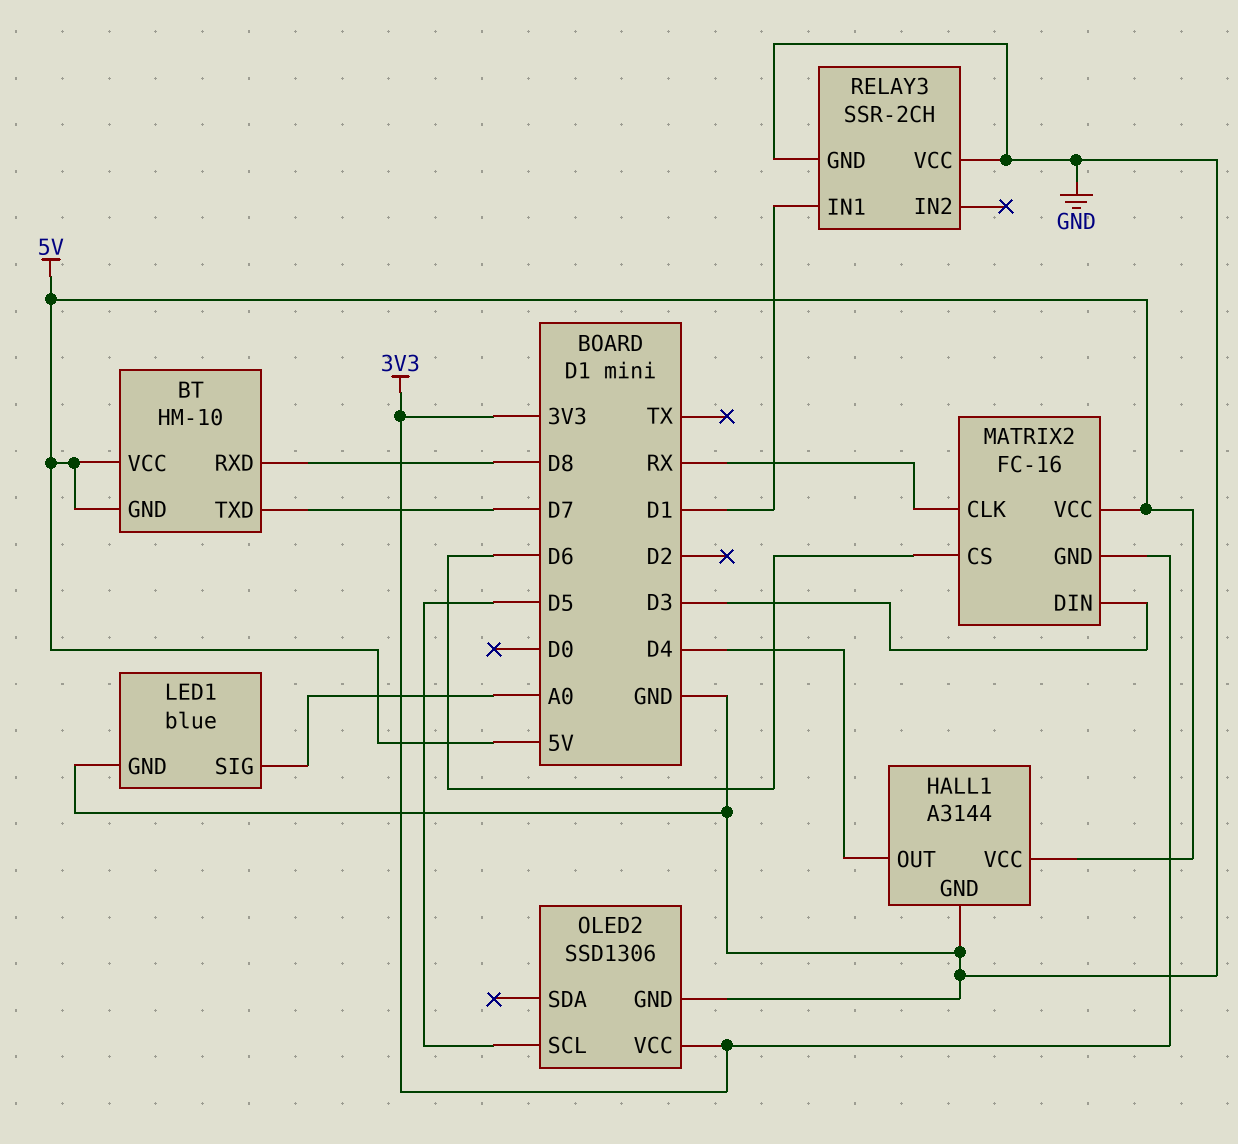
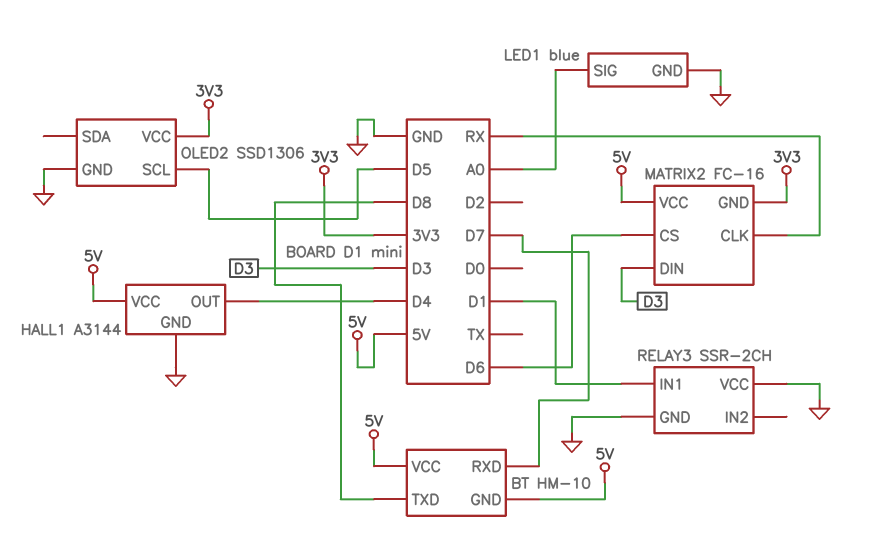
BT pin RXD: D8 -> D7
BT pin TXD: D7 -> D8

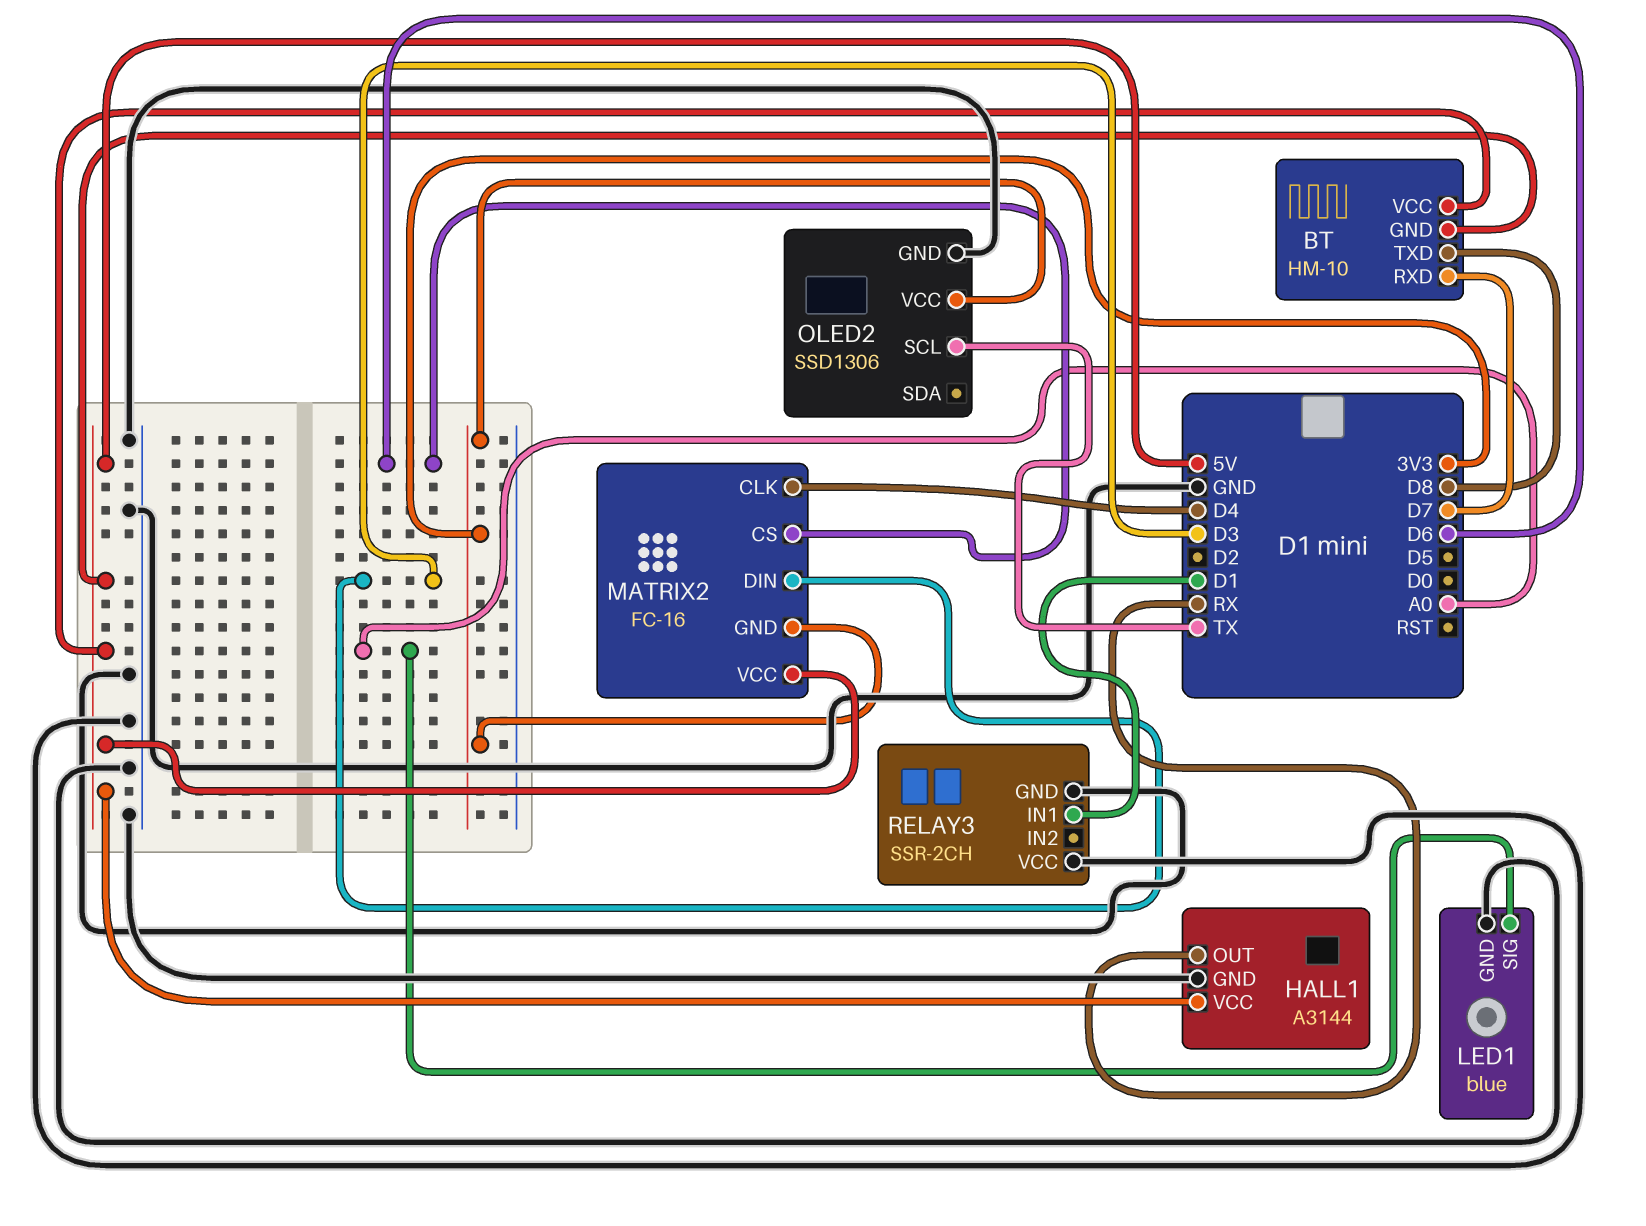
HALL1 pin OUT: D4 -> RX
MATRIX2 pin CLK: RX -> D4
OLED2 pin SCL: D5 -> TX

